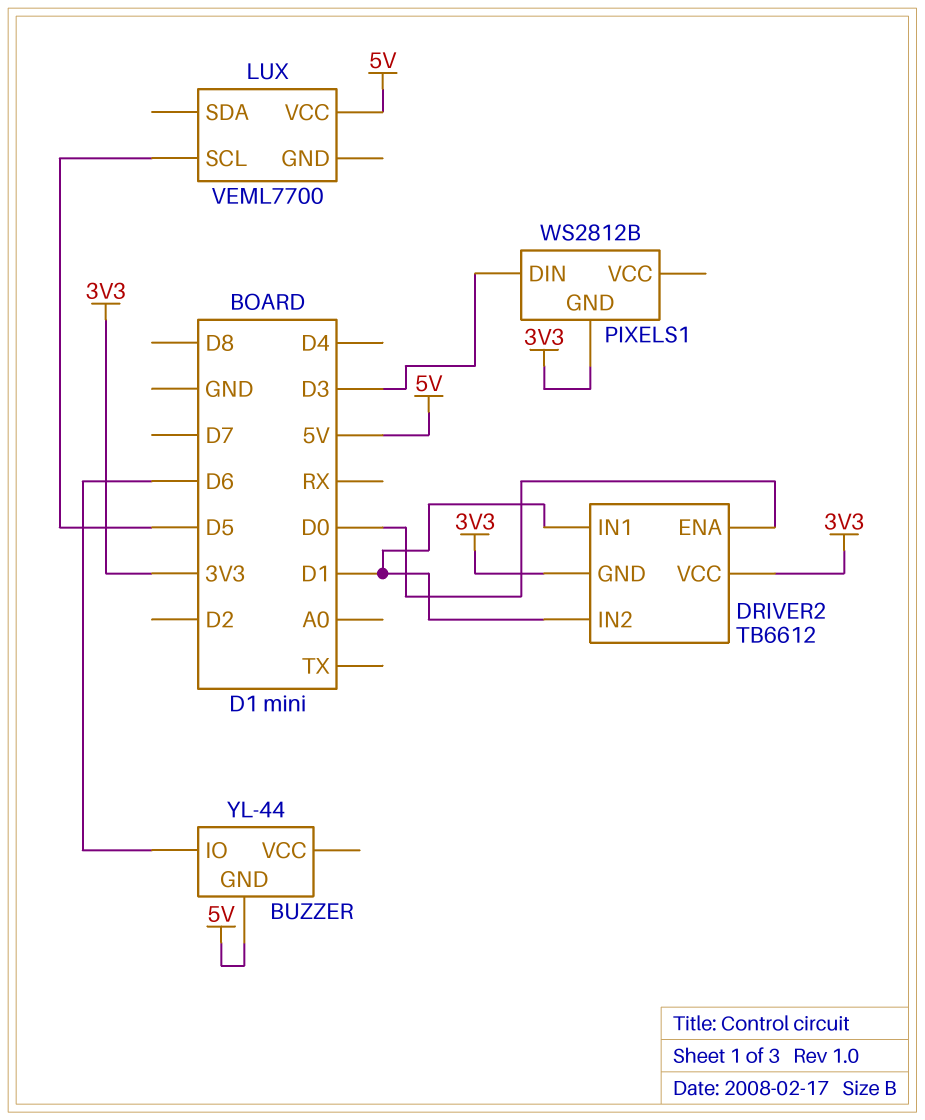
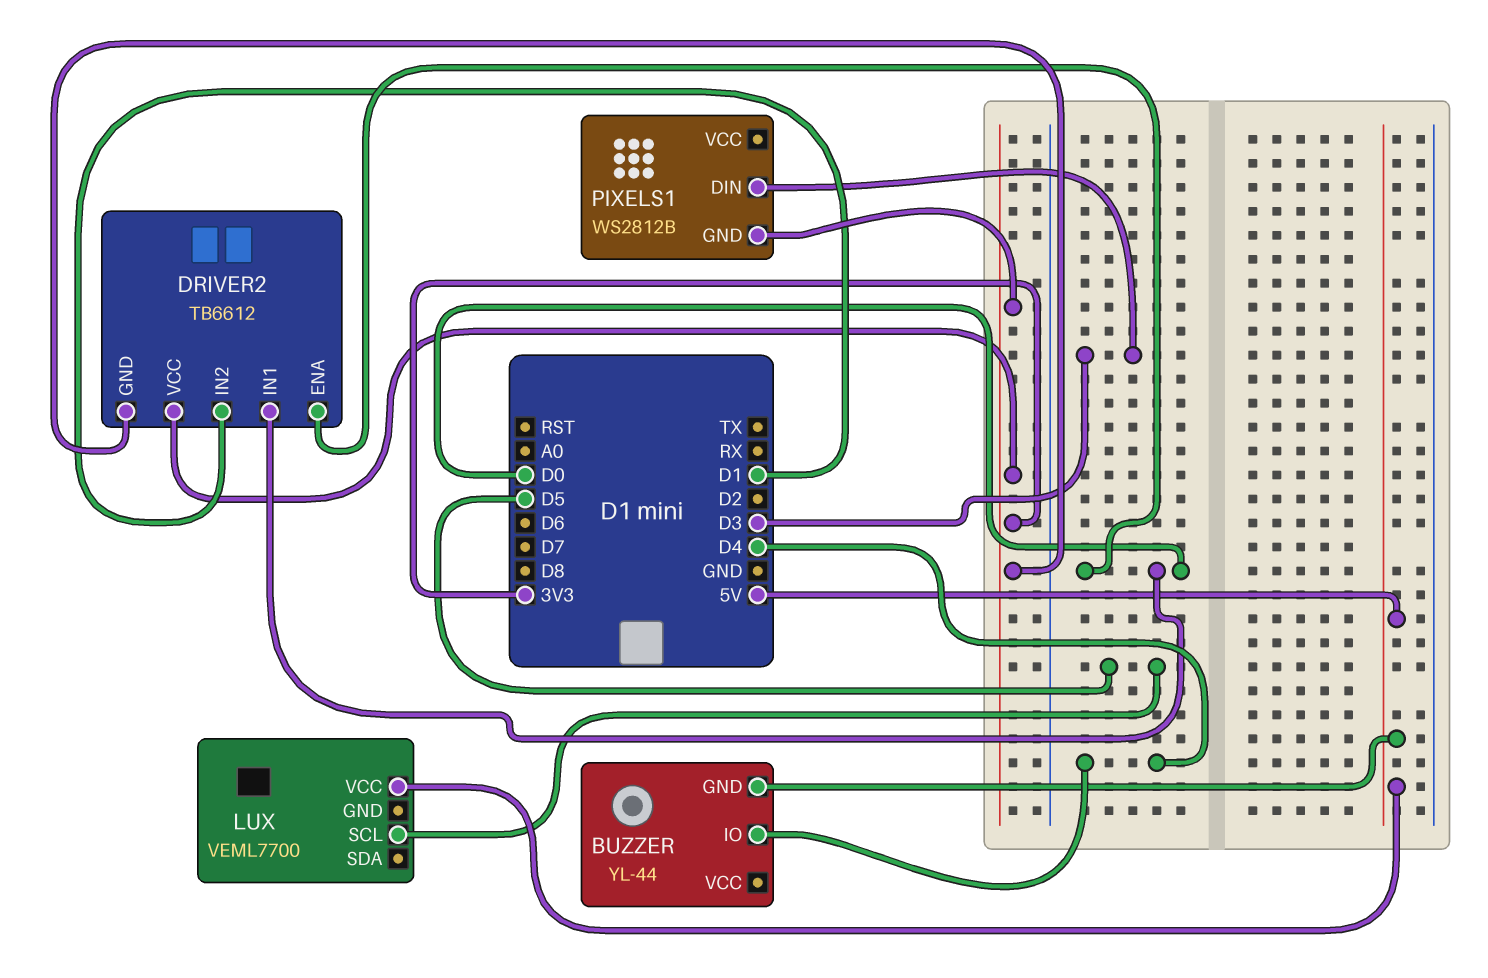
BUZZER pin IO: D6 -> D4
DRIVER2 pin IN1: D1 -> D0

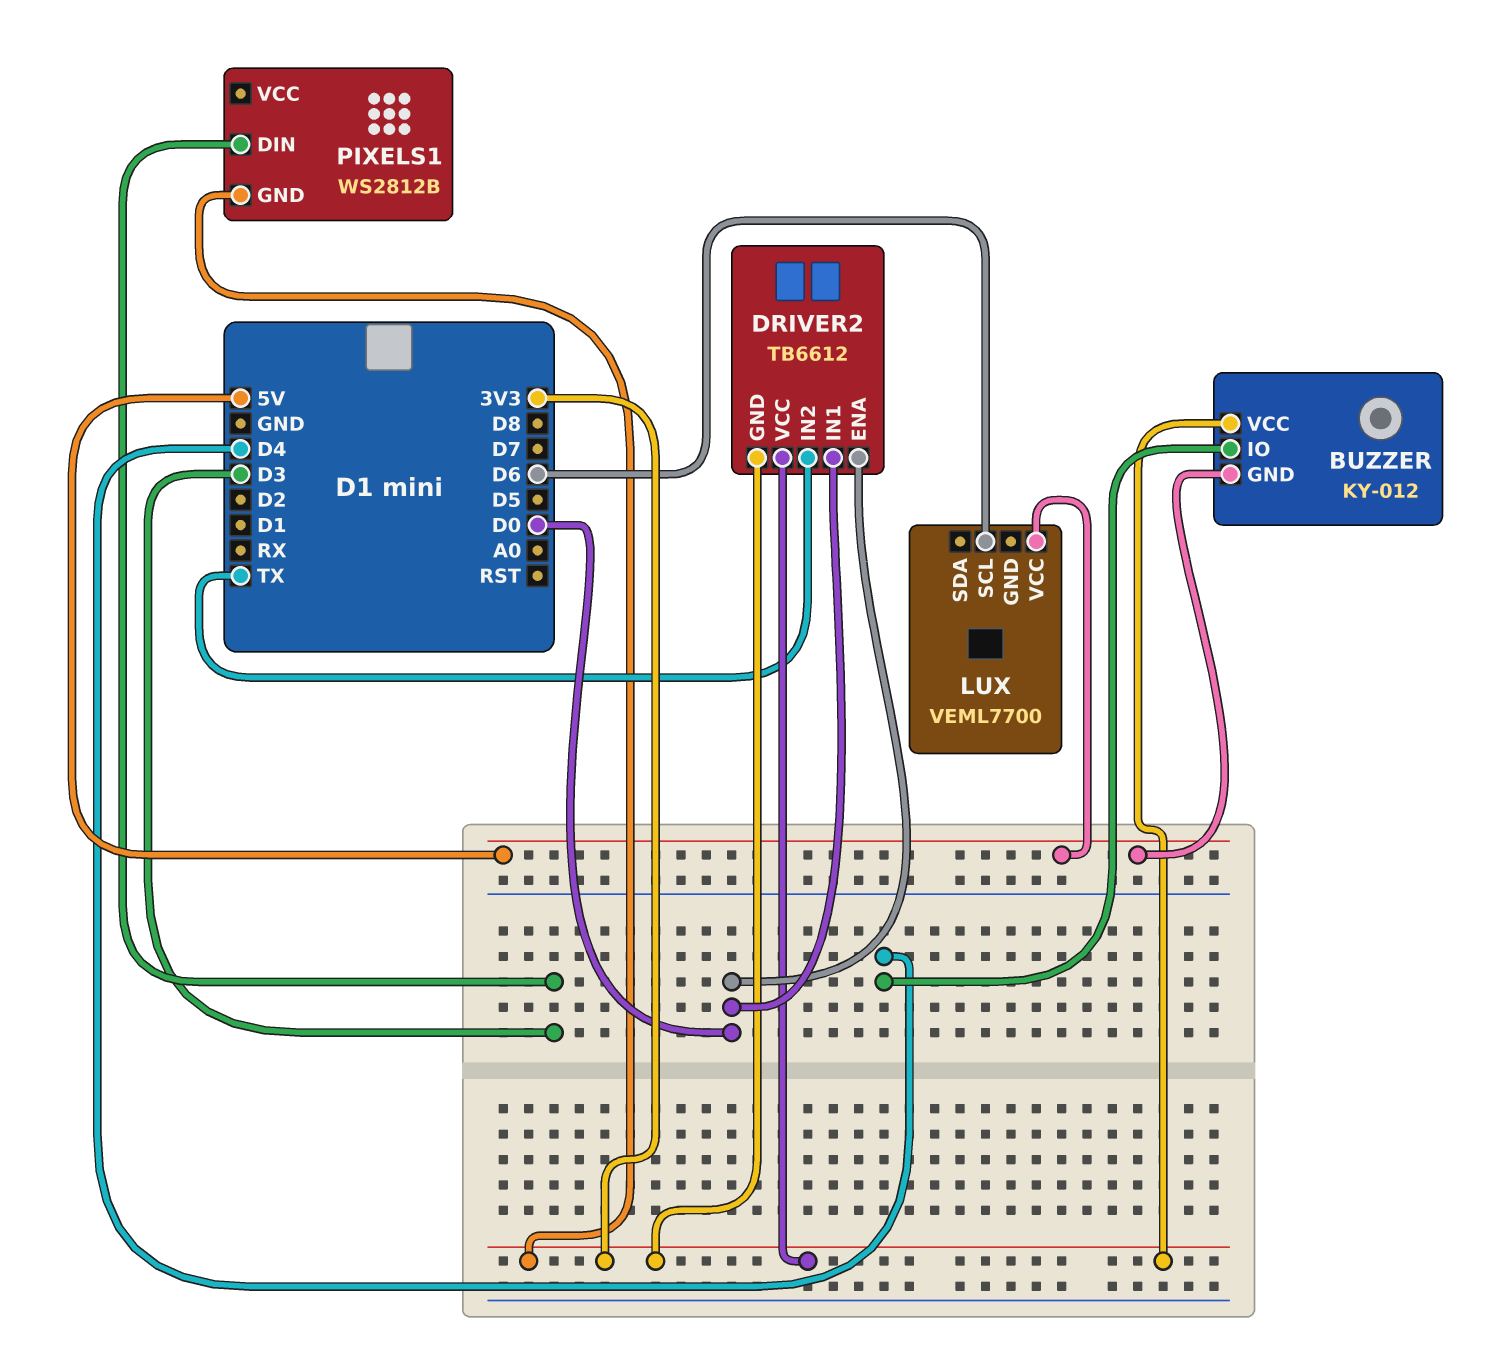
BUZZER: YL-44 -> KY-012
BUZZER pin VCC: none -> 3V3
DRIVER2 pin IN2: D1 -> TX
LUX pin SCL: D5 -> D6

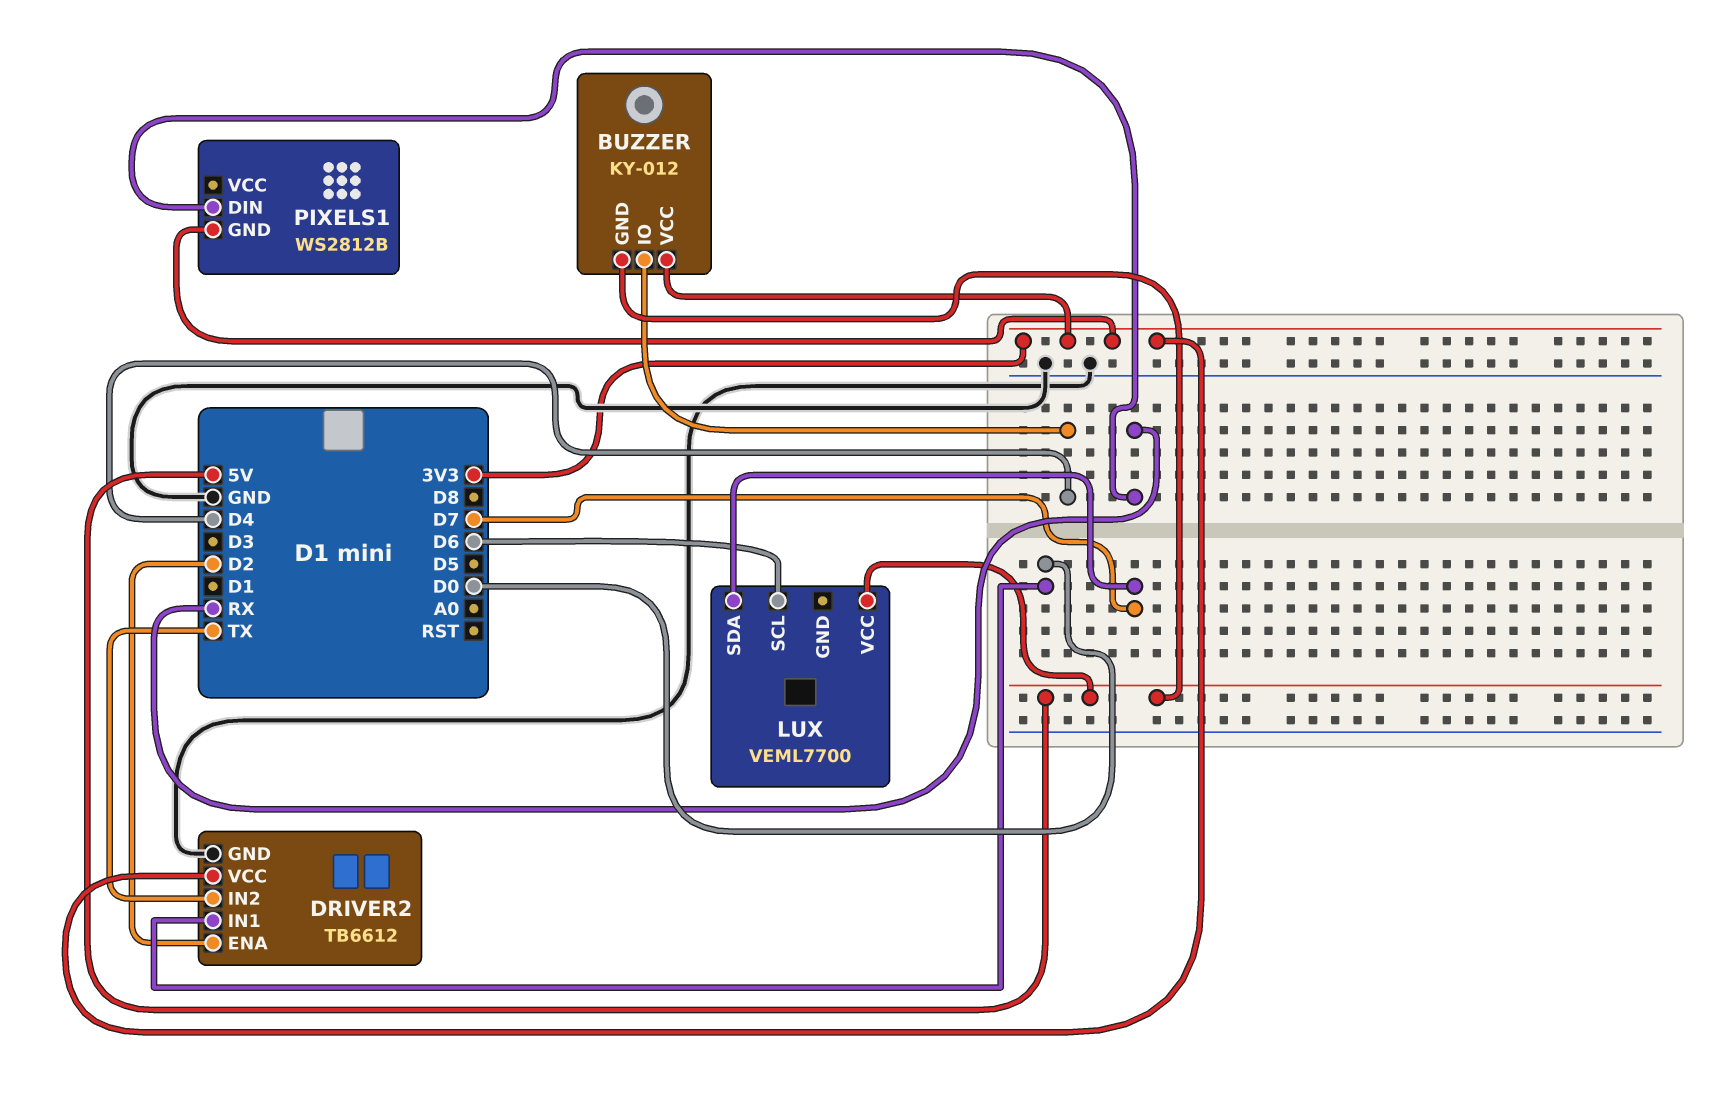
DRIVER2 pin ENA: D0 -> D2
DRIVER2 pin GND: 3V3 -> GND
LUX pin SDA: none -> D7
PIXELS1 pin DIN: D3 -> RX

